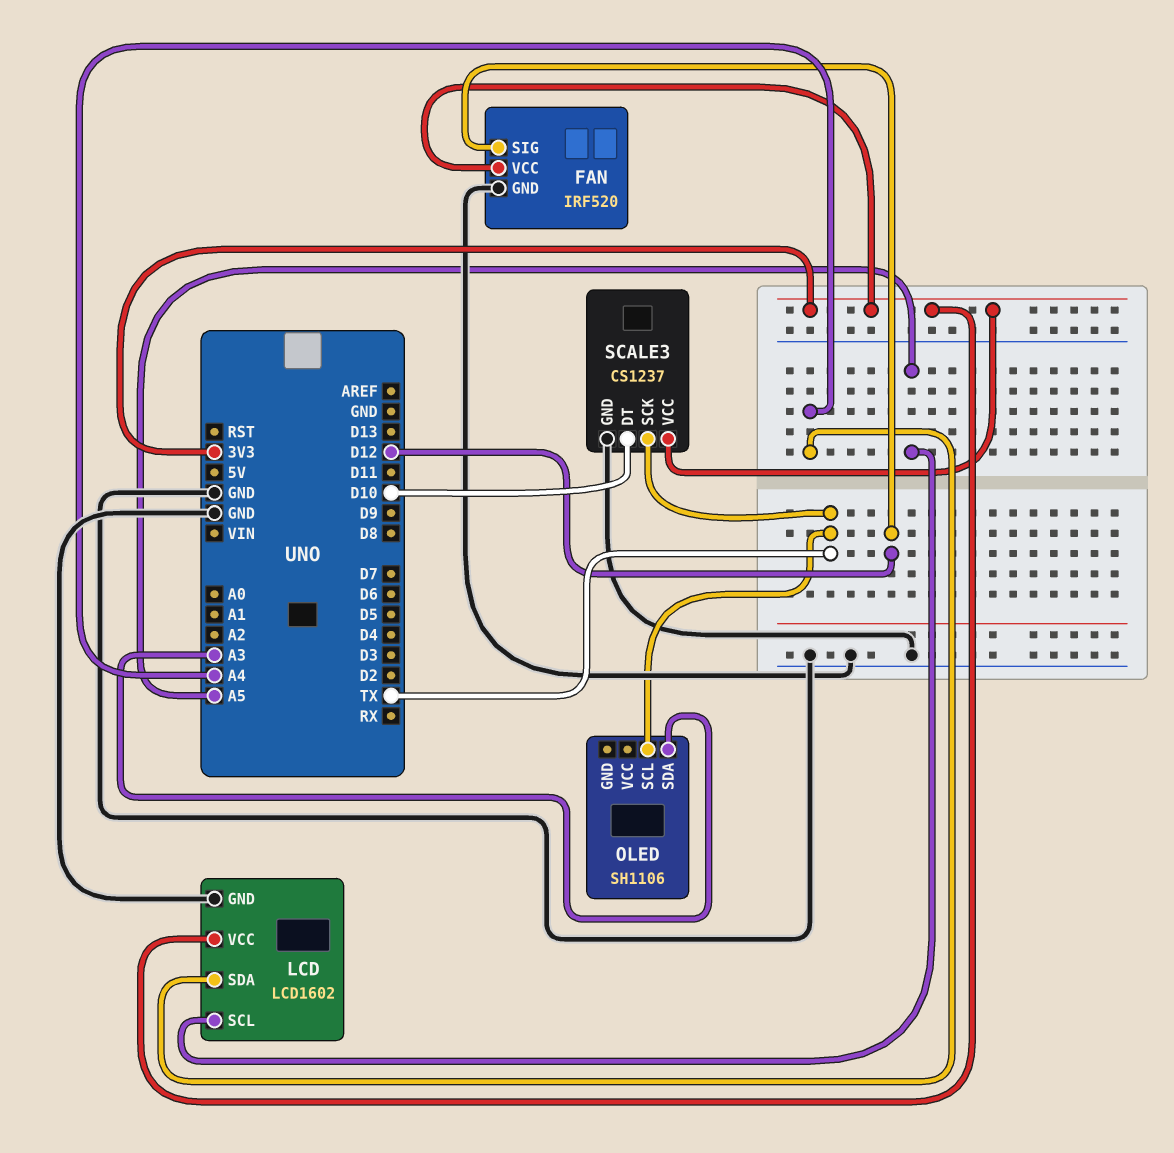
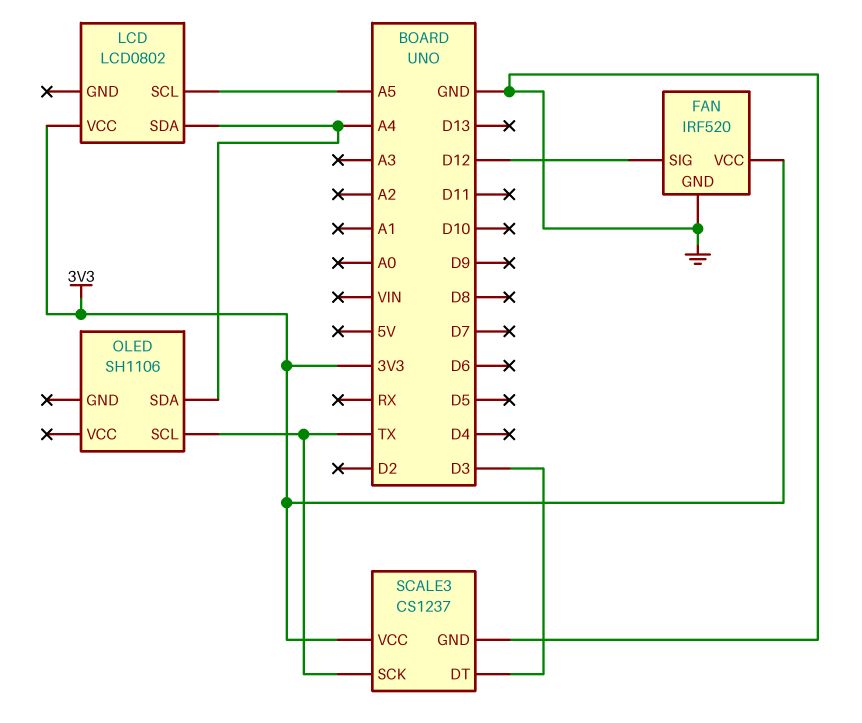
LCD: LCD1602 -> LCD0802
LCD pin GND: GND -> none
OLED pin SDA: A3 -> A4
SCALE3 pin DT: D10 -> D3

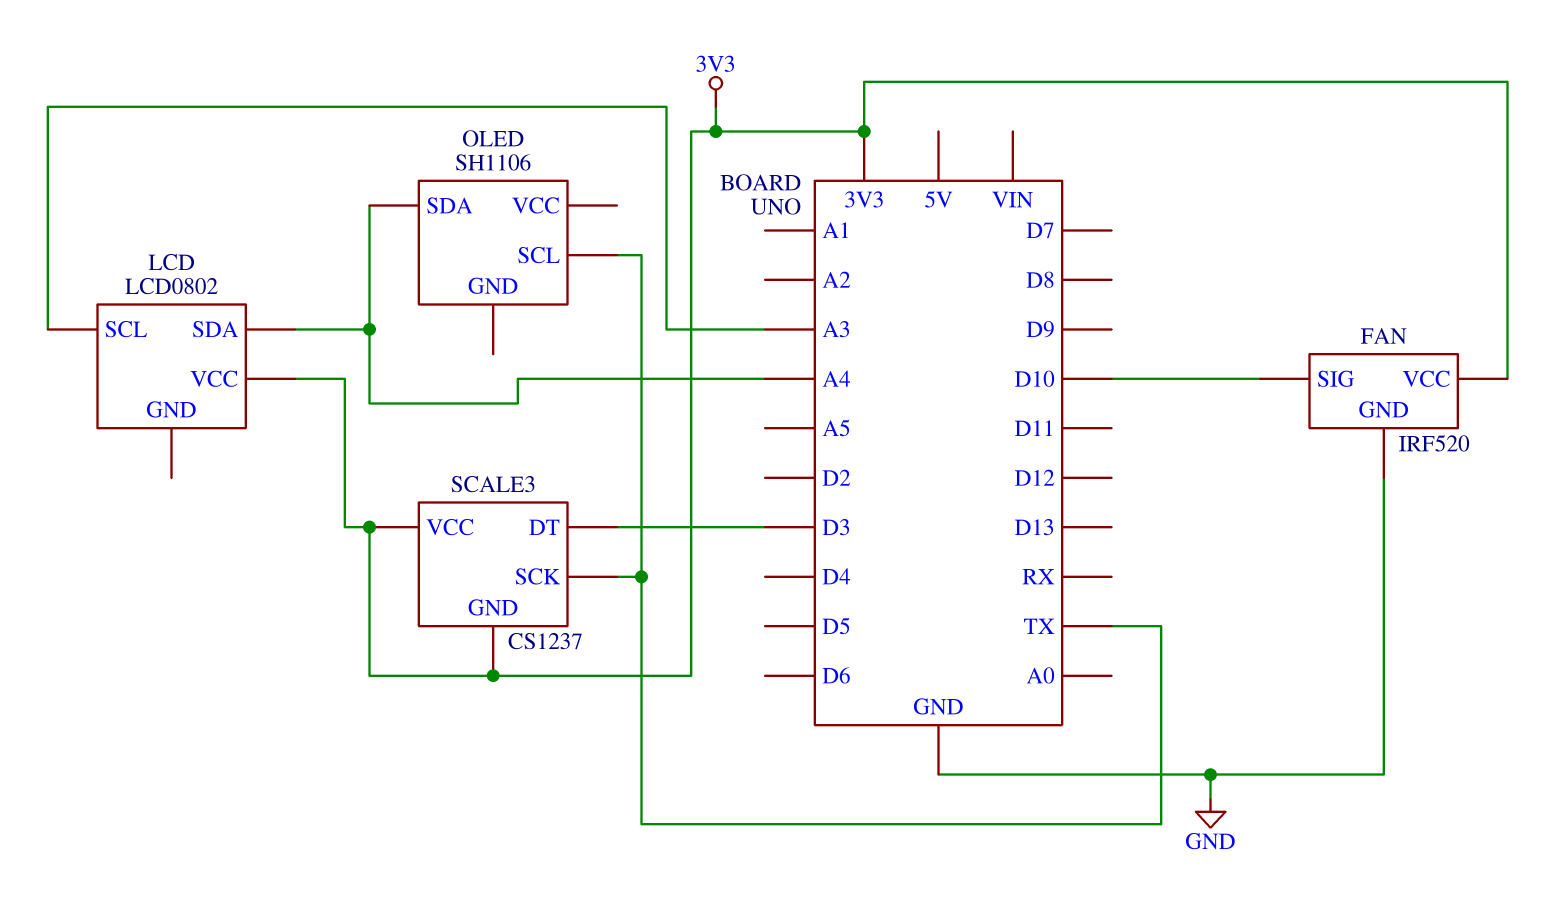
FAN pin SIG: D12 -> D10
LCD pin SCL: A5 -> A3
SCALE3 pin GND: GND -> 3V3

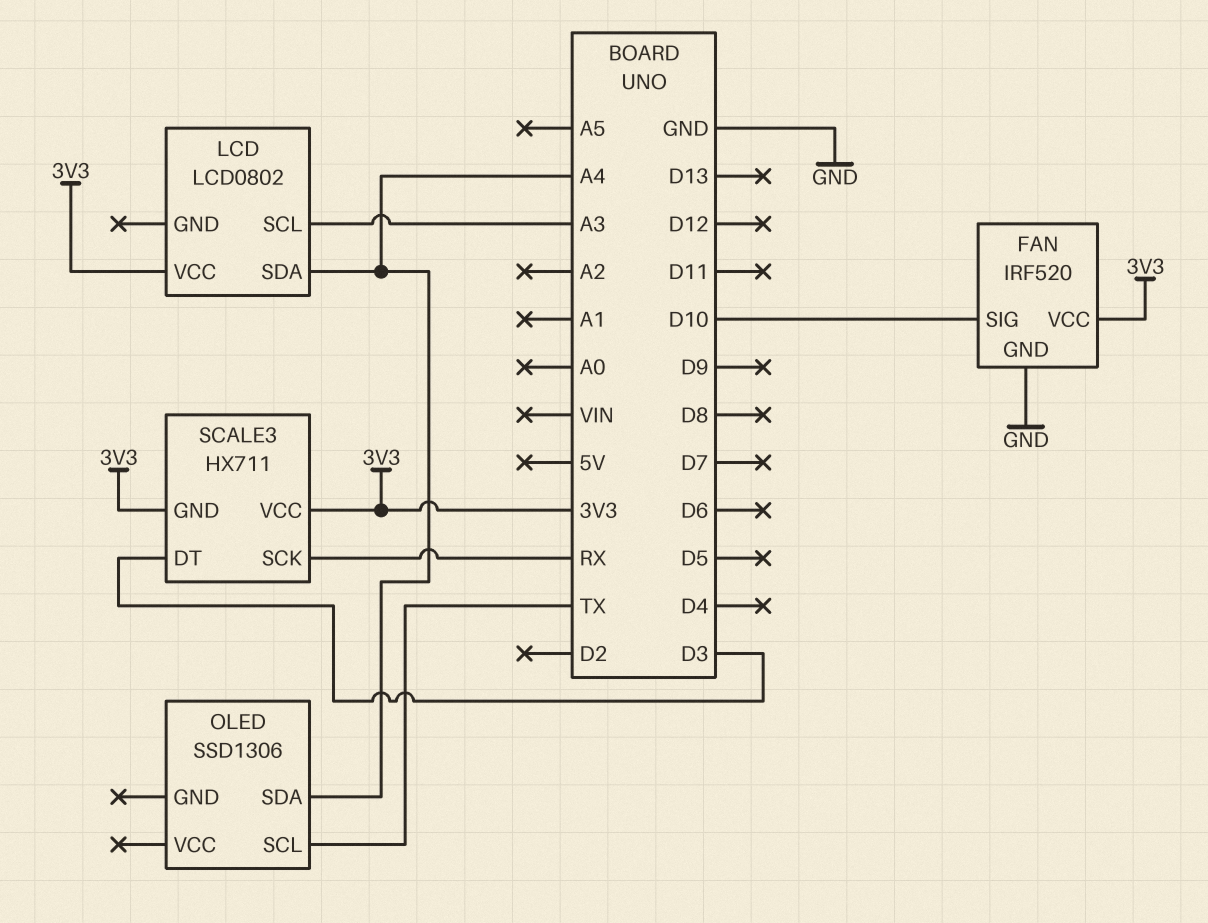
OLED: SH1106 -> SSD1306
SCALE3: CS1237 -> HX711
SCALE3 pin SCK: TX -> RX

